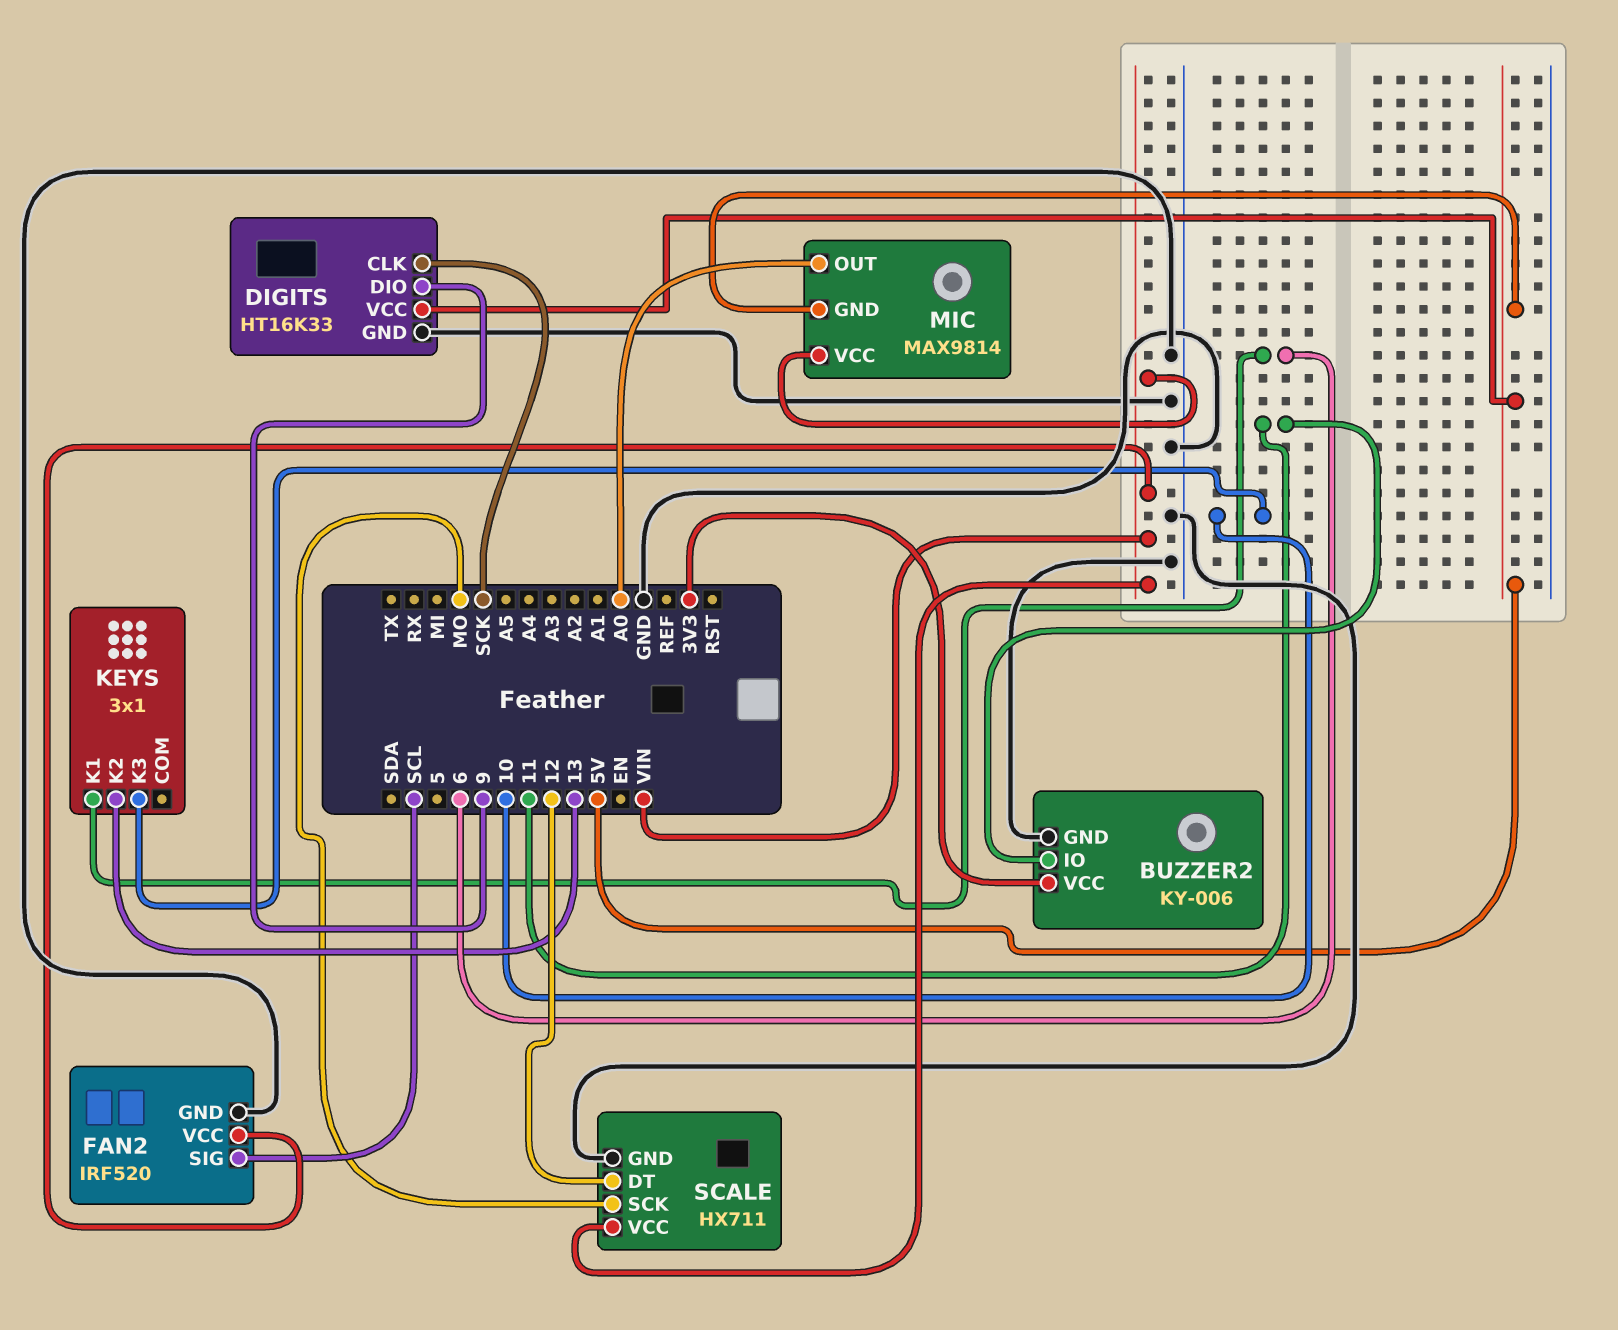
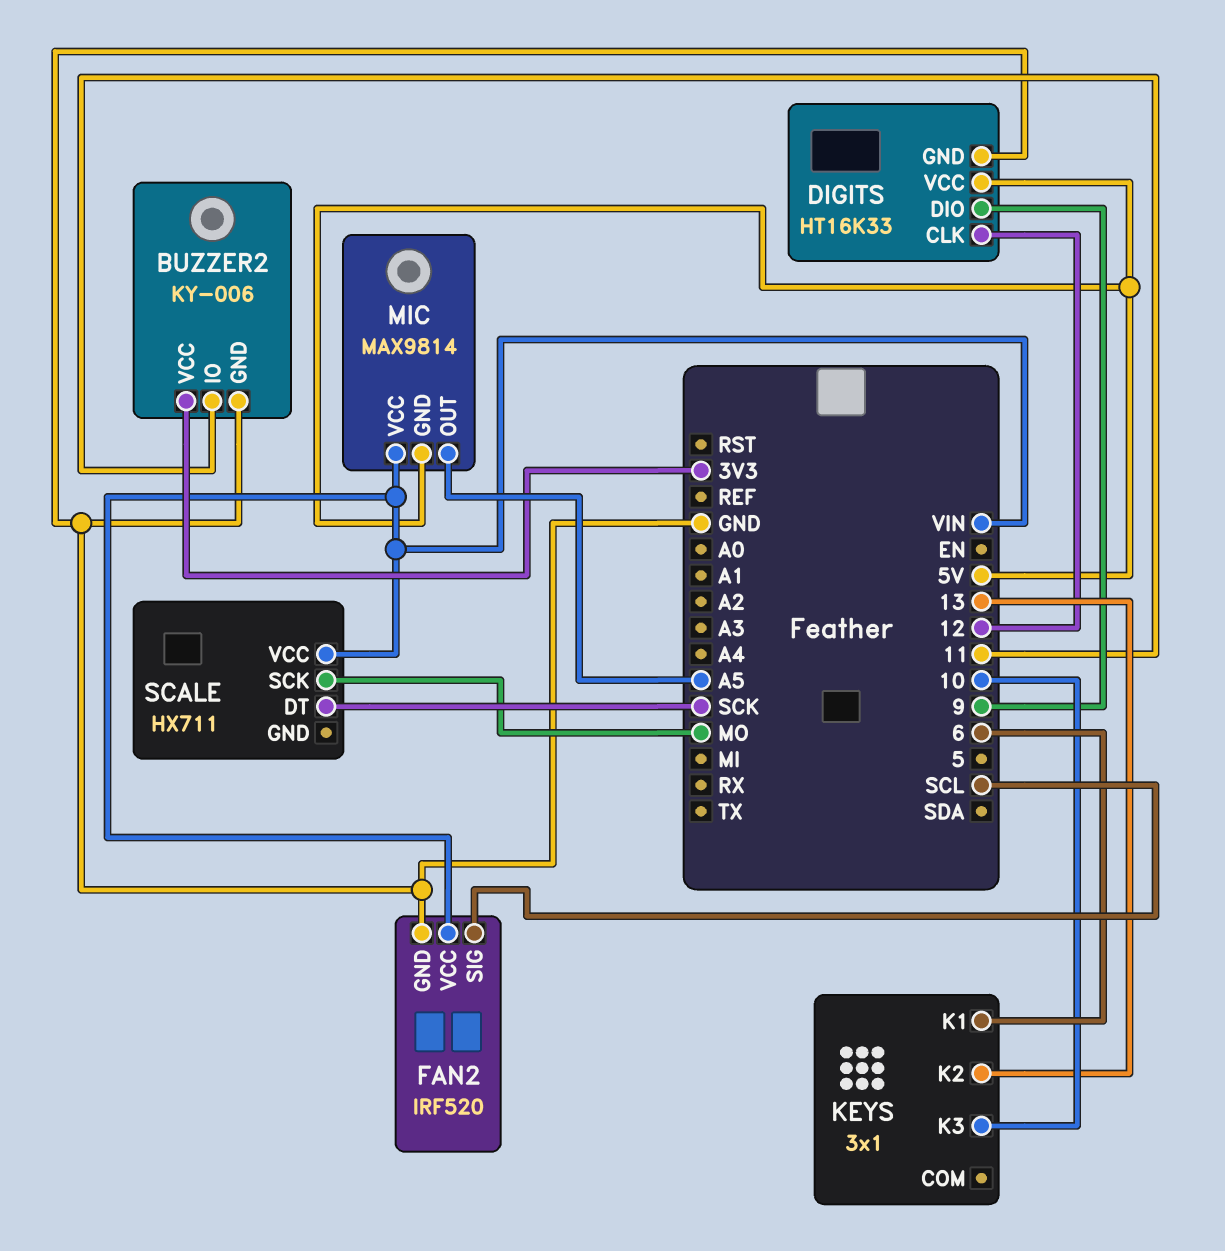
DIGITS pin CLK: SCK -> 12
MIC pin OUT: A0 -> A5
SCALE pin DT: 12 -> SCK
SCALE pin GND: GND -> none

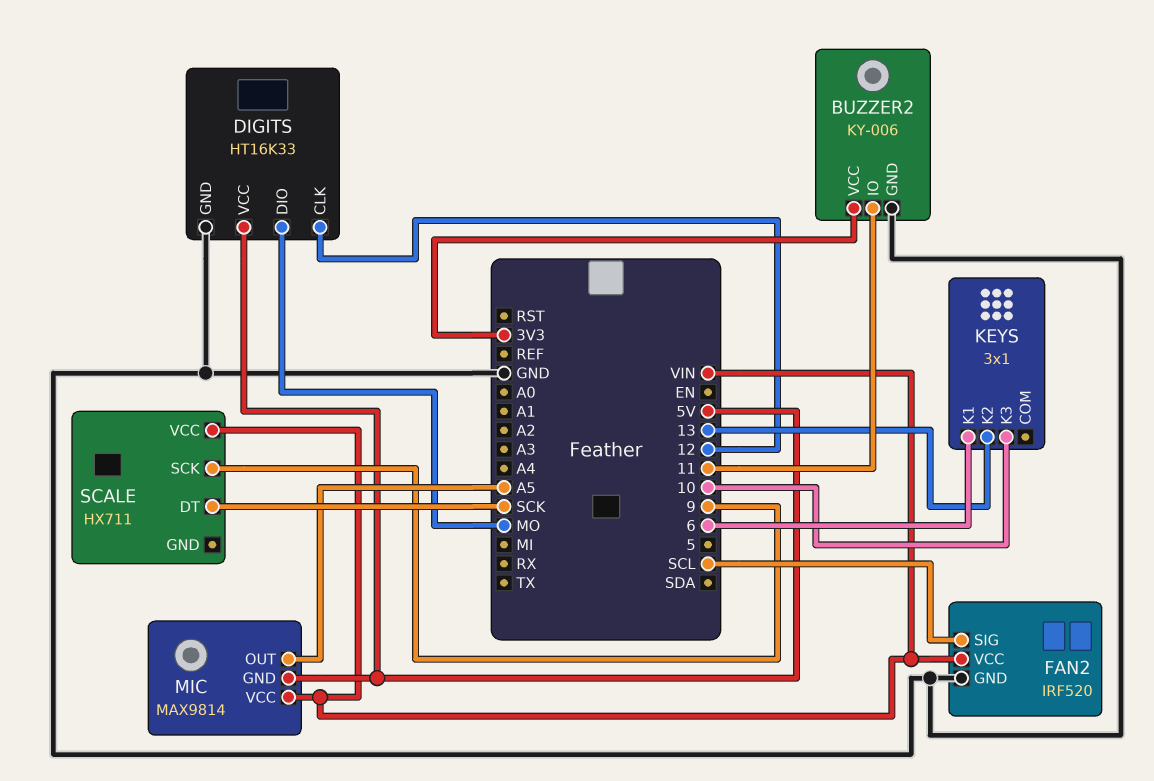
DIGITS pin DIO: 9 -> MO
SCALE pin SCK: MO -> 9

